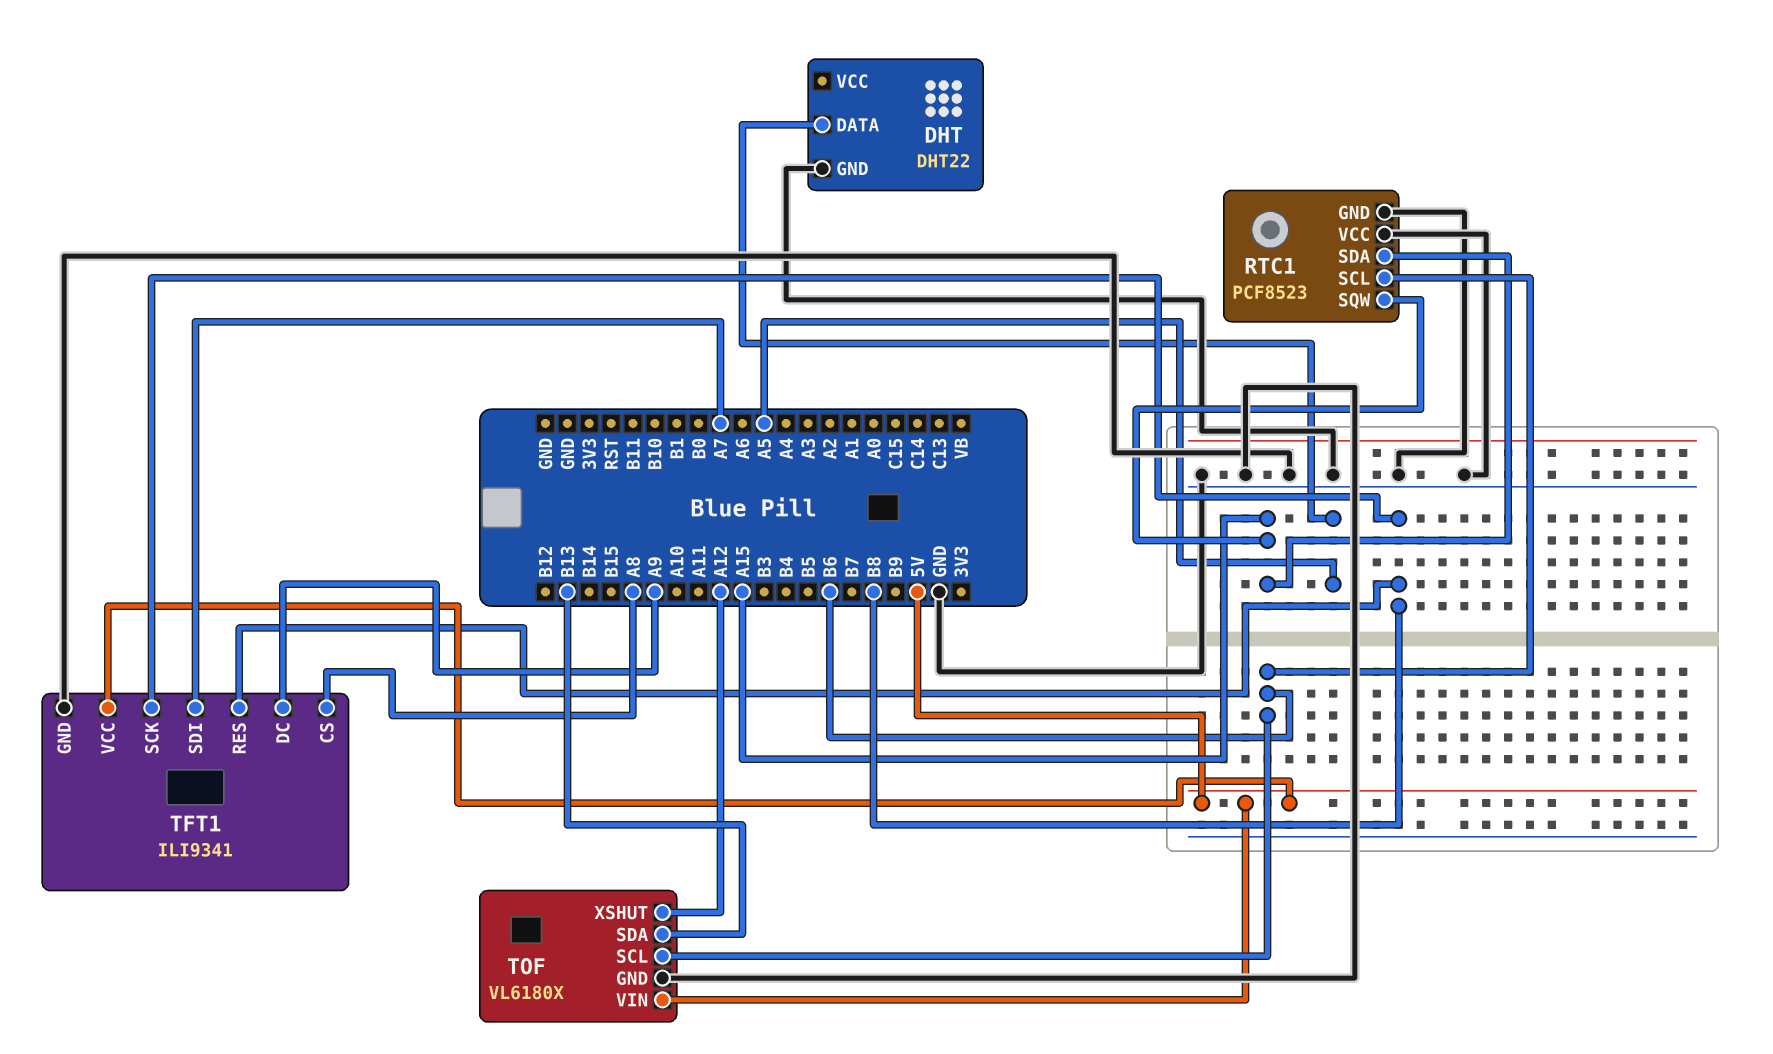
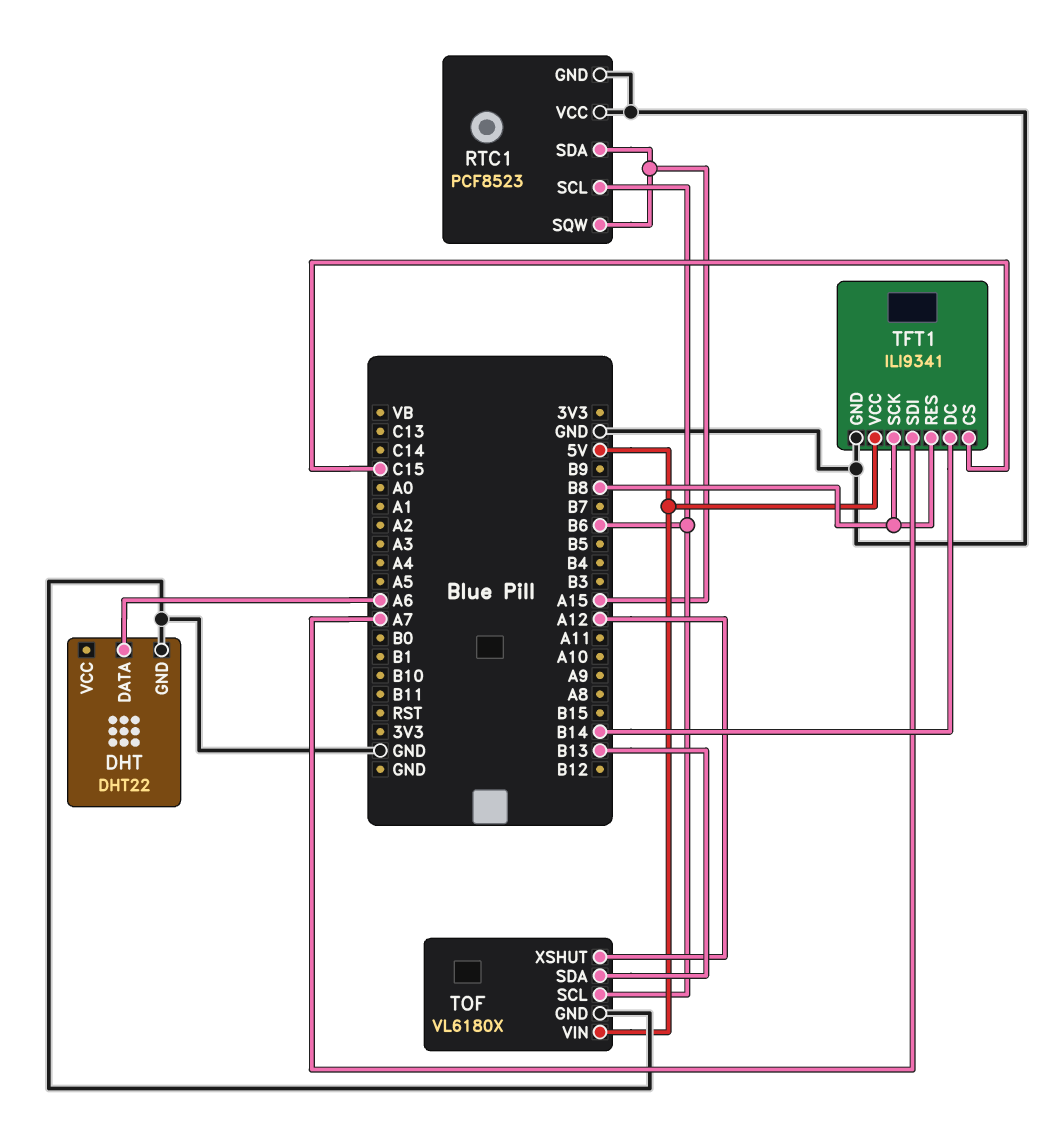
DHT pin DATA: A5 -> A6
TFT1 pin CS: A8 -> C15
TFT1 pin DC: A9 -> B14

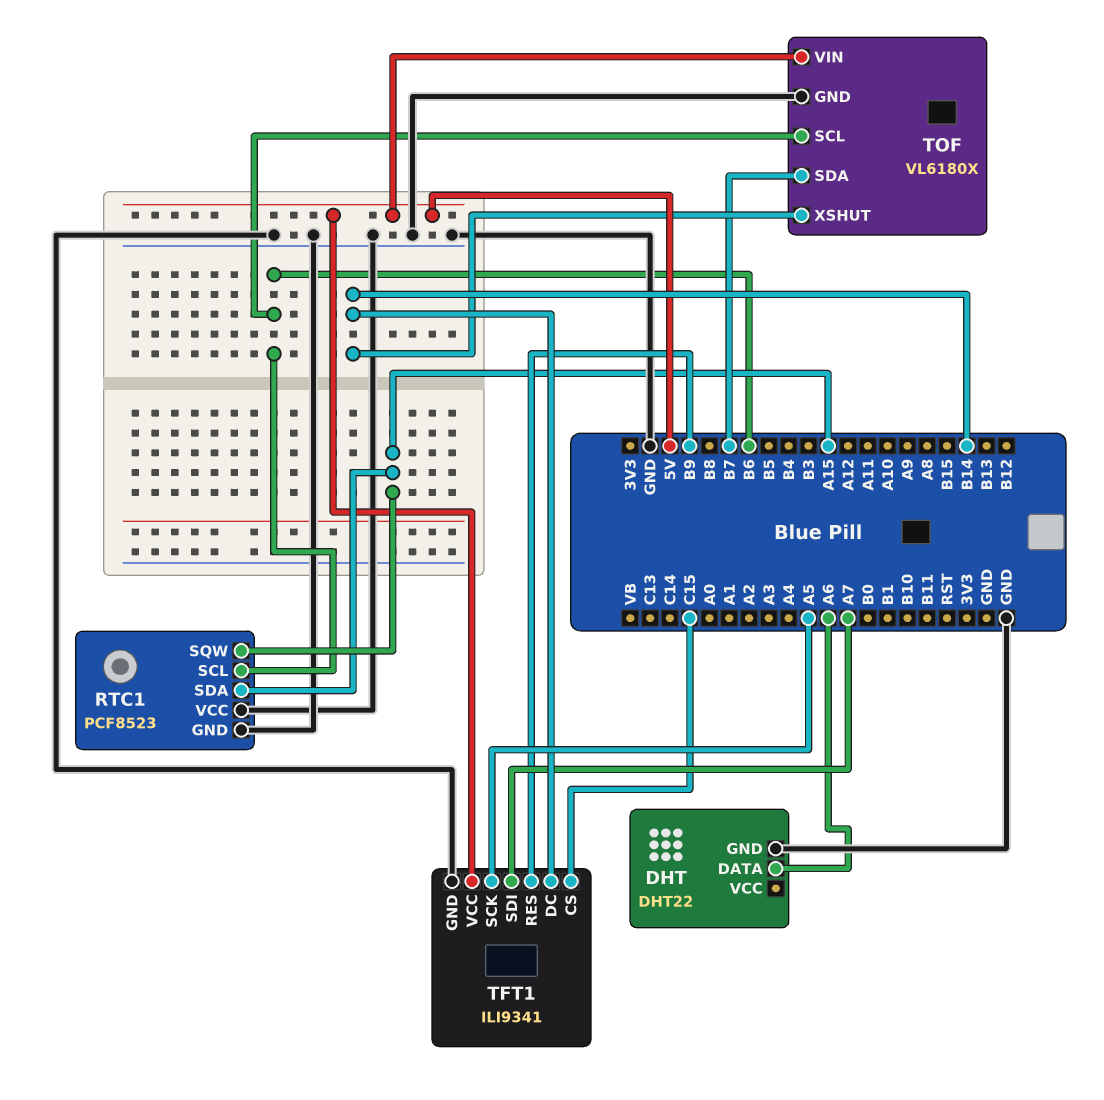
TFT1 pin RES: B8 -> B9
TFT1 pin SCK: B8 -> A5
TOF pin SDA: B13 -> B7
TOF pin XSHUT: A12 -> B14

